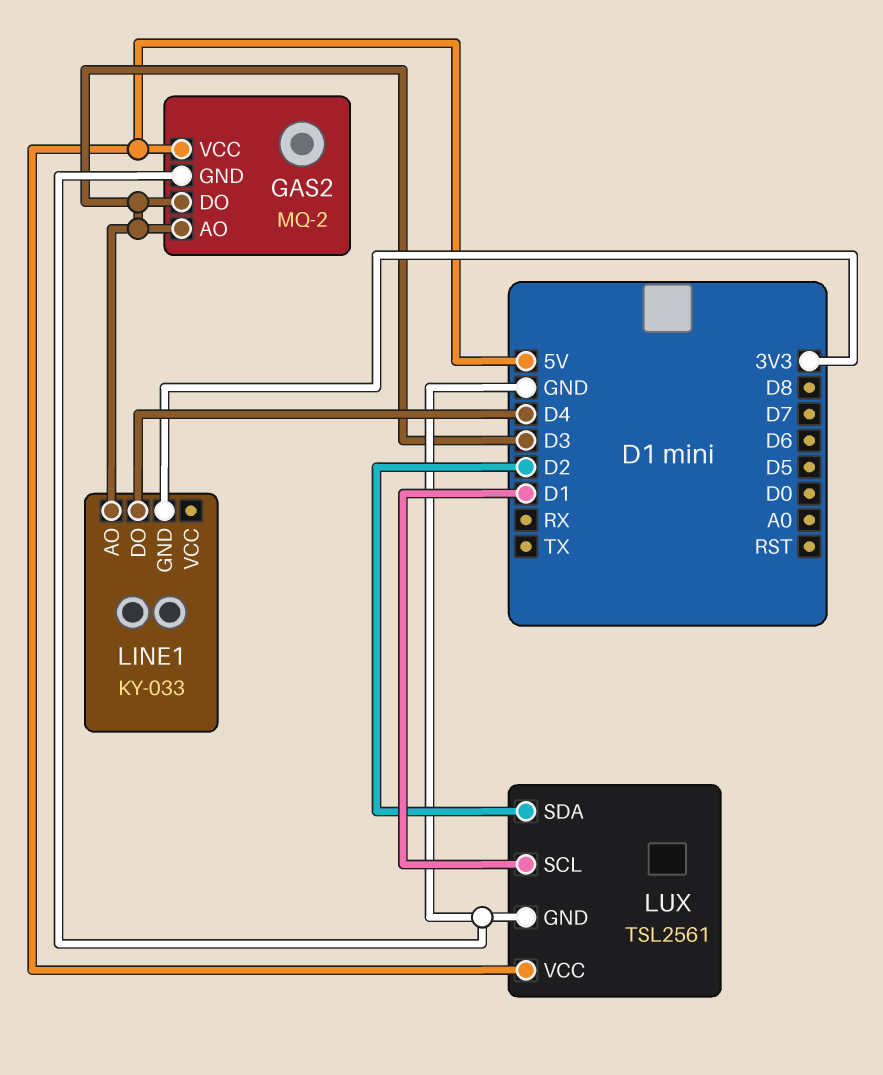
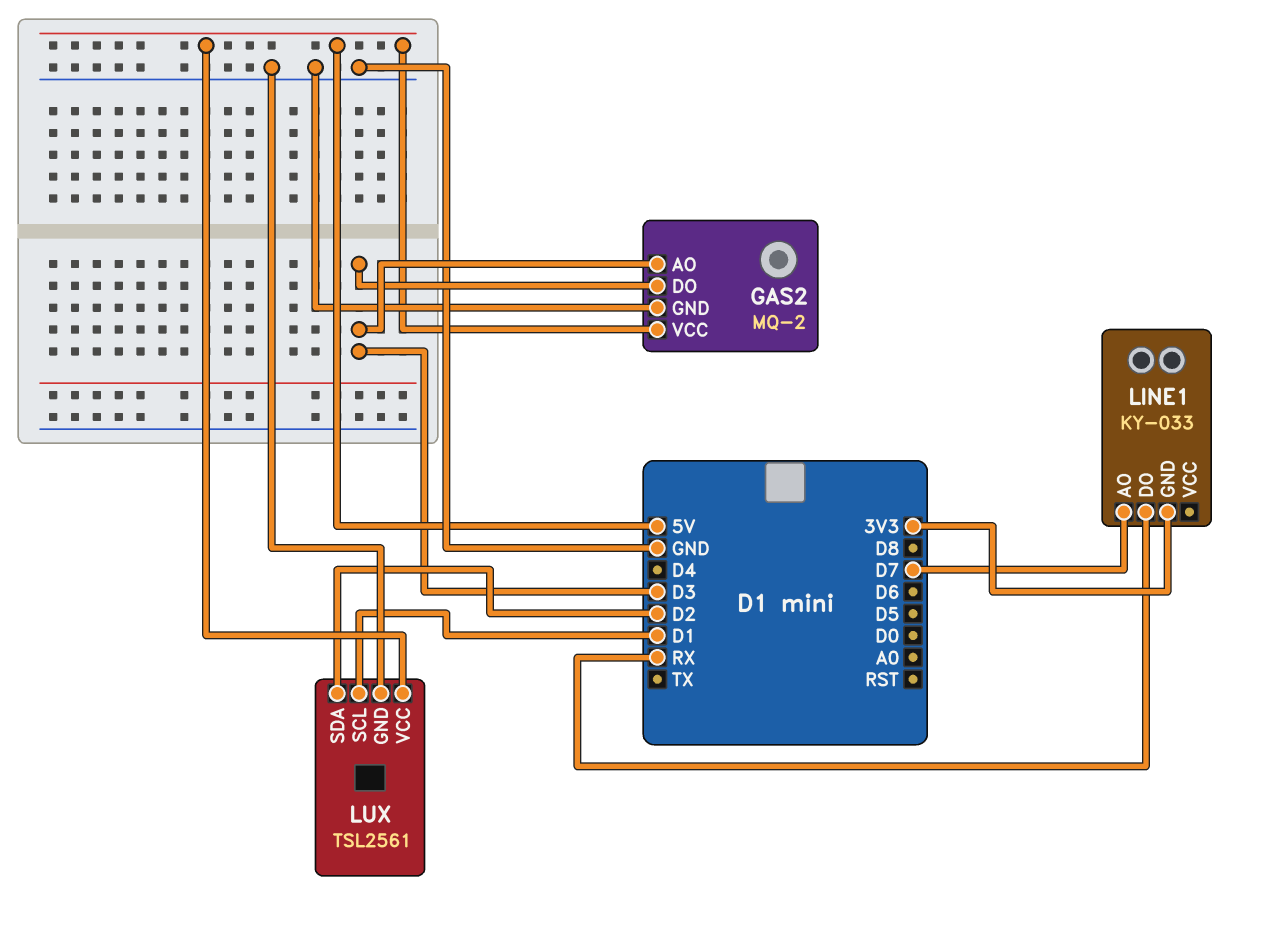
LINE1 pin AO: D3 -> D7
LINE1 pin DO: D4 -> RX

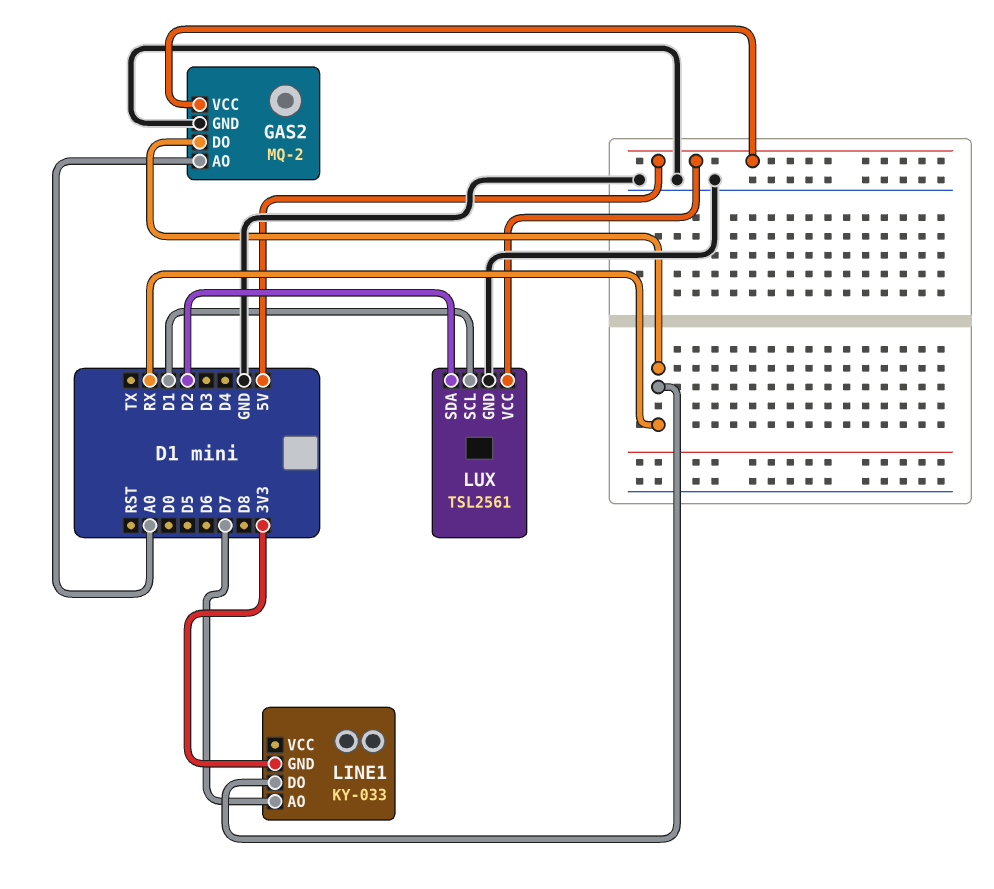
GAS2 pin AO: D3 -> A0
GAS2 pin DO: D3 -> RX

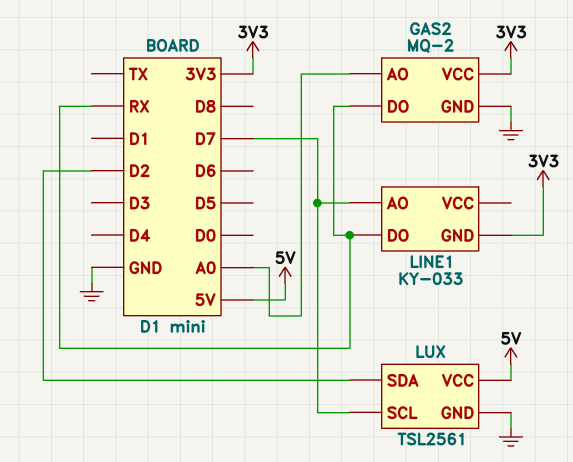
GAS2 pin VCC: 5V -> 3V3
LUX pin SCL: D1 -> D7

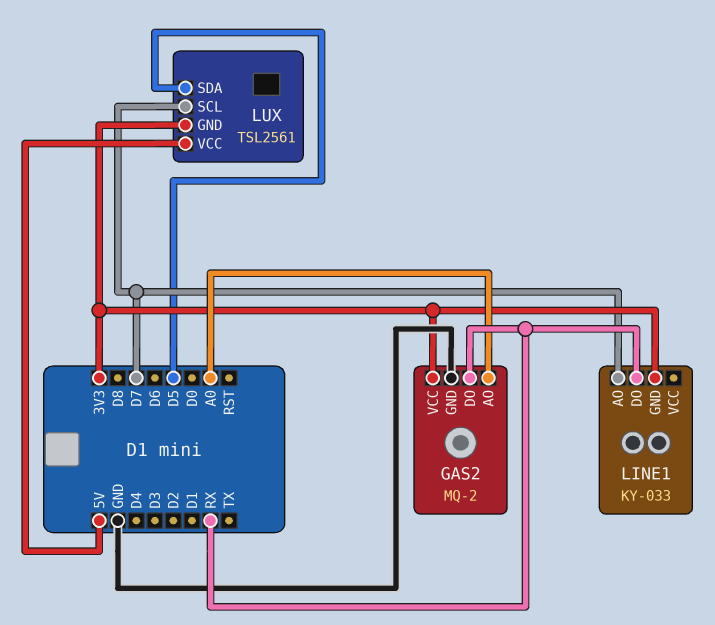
LUX pin GND: GND -> 3V3
LUX pin SDA: D2 -> D5

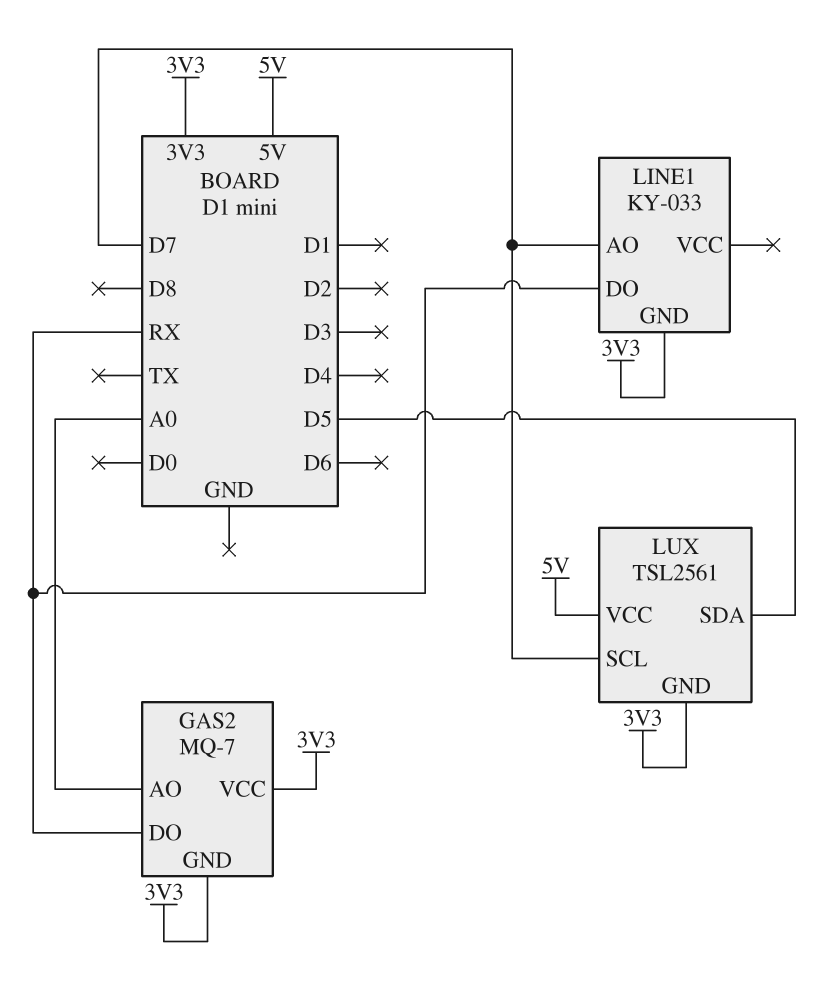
GAS2: MQ-2 -> MQ-7
GAS2 pin GND: GND -> 3V3

